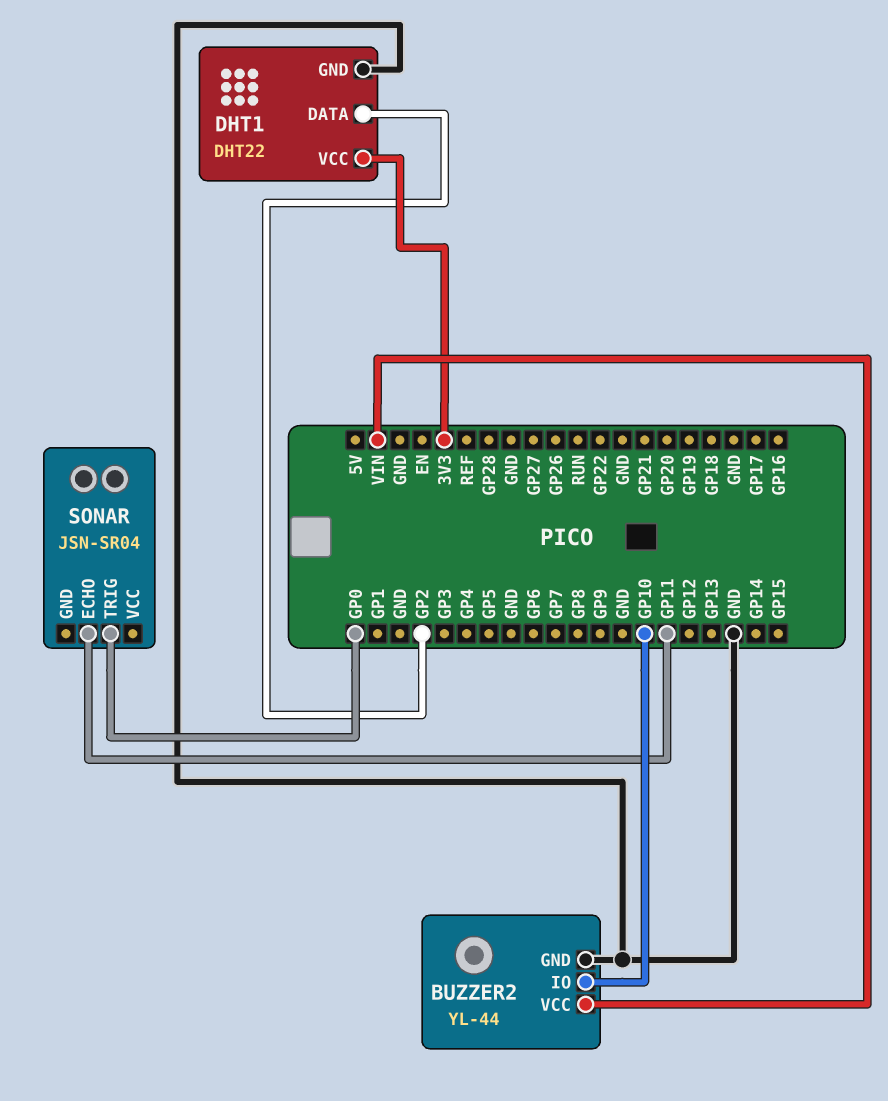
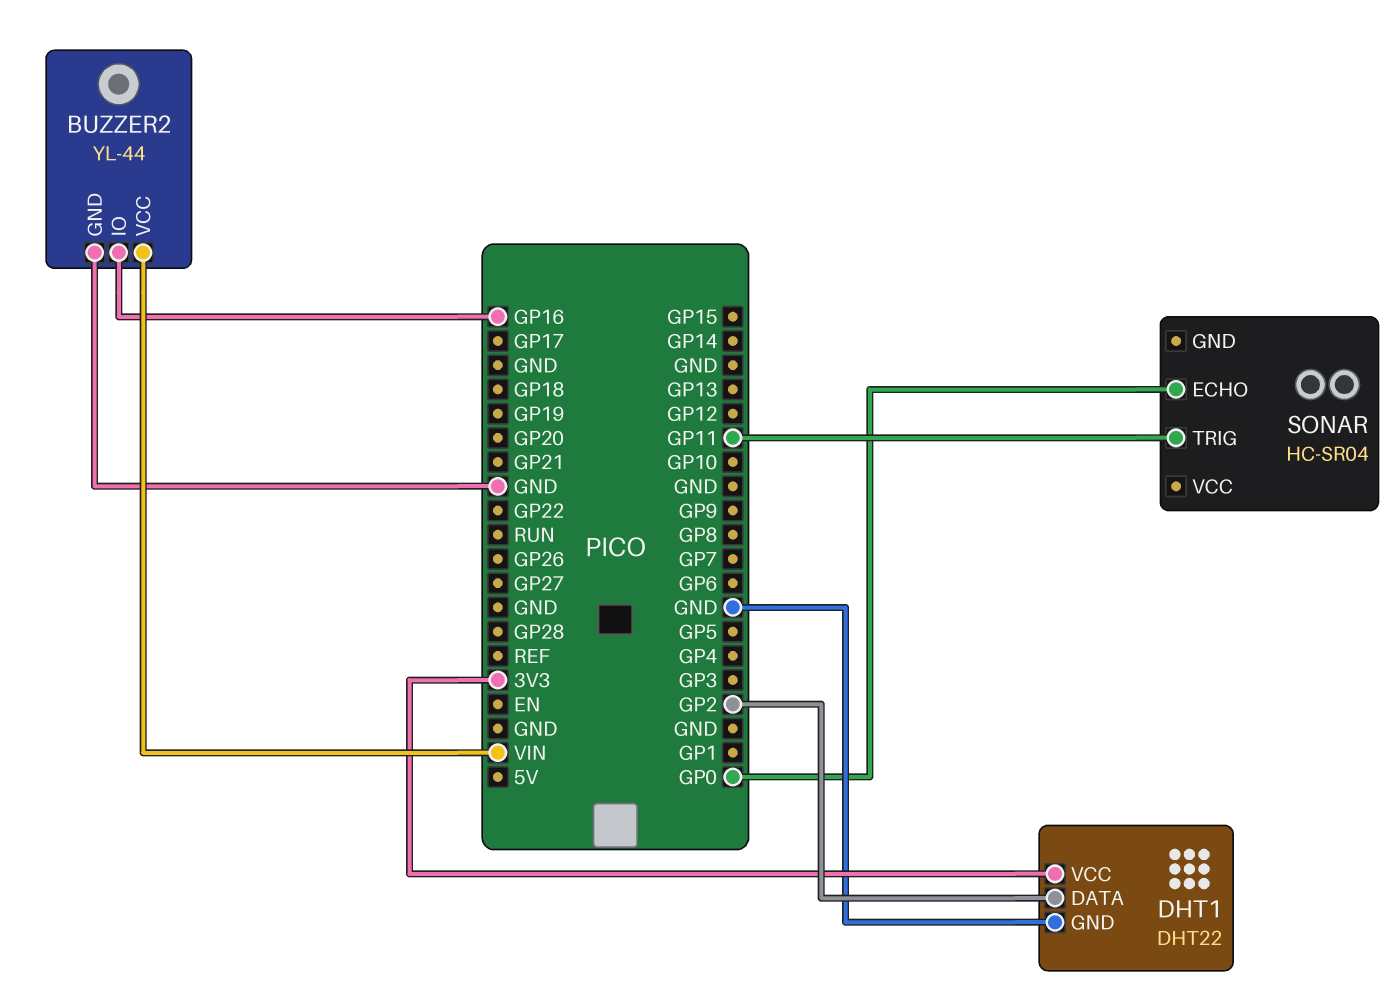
BUZZER2 pin IO: GP10 -> GP16
SONAR: JSN-SR04 -> HC-SR04
SONAR pin ECHO: GP11 -> GP0
SONAR pin TRIG: GP0 -> GP11

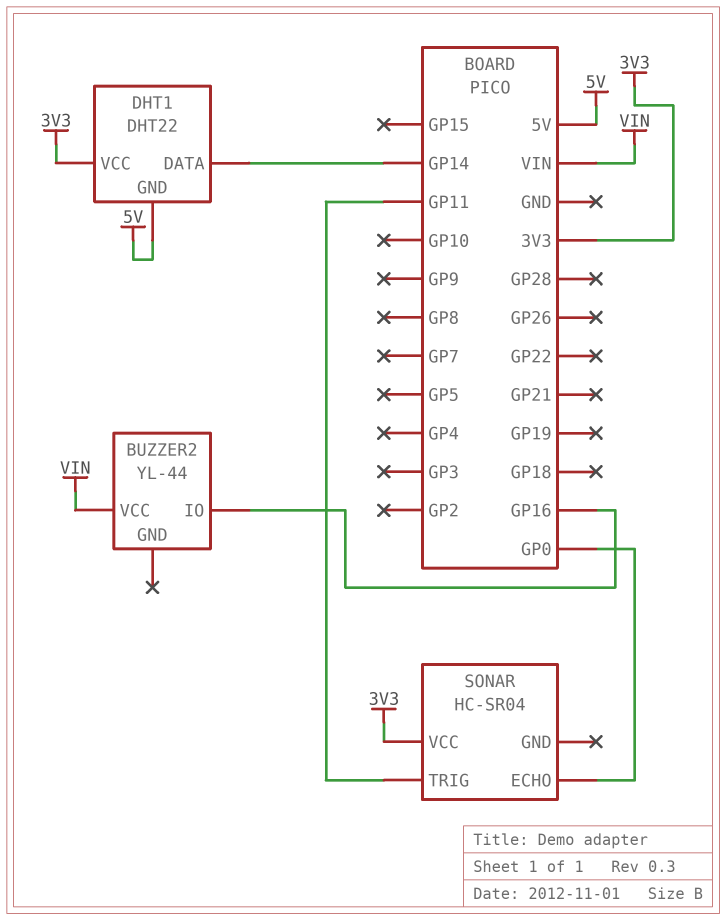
BUZZER2 pin GND: GND -> none
DHT1 pin DATA: GP2 -> GP14
DHT1 pin GND: GND -> 5V
SONAR pin VCC: none -> 3V3

